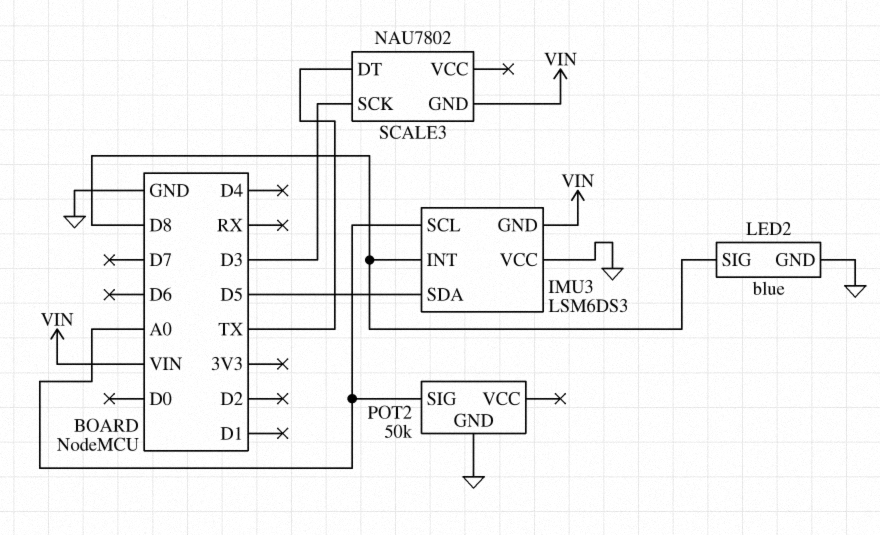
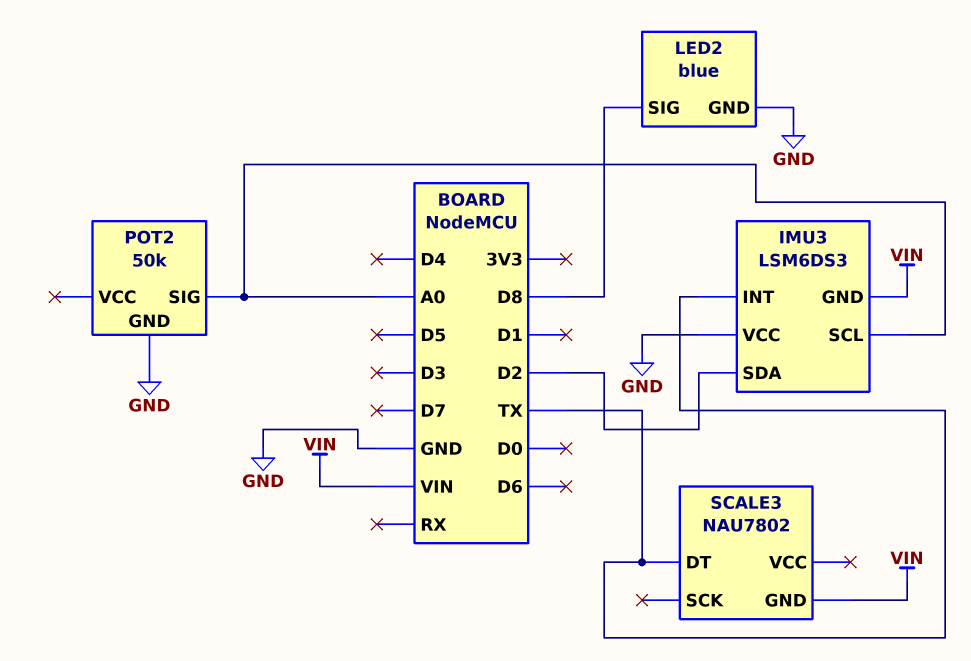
IMU3 pin INT: D8 -> TX
IMU3 pin SDA: D5 -> D2
SCALE3 pin SCK: D3 -> none

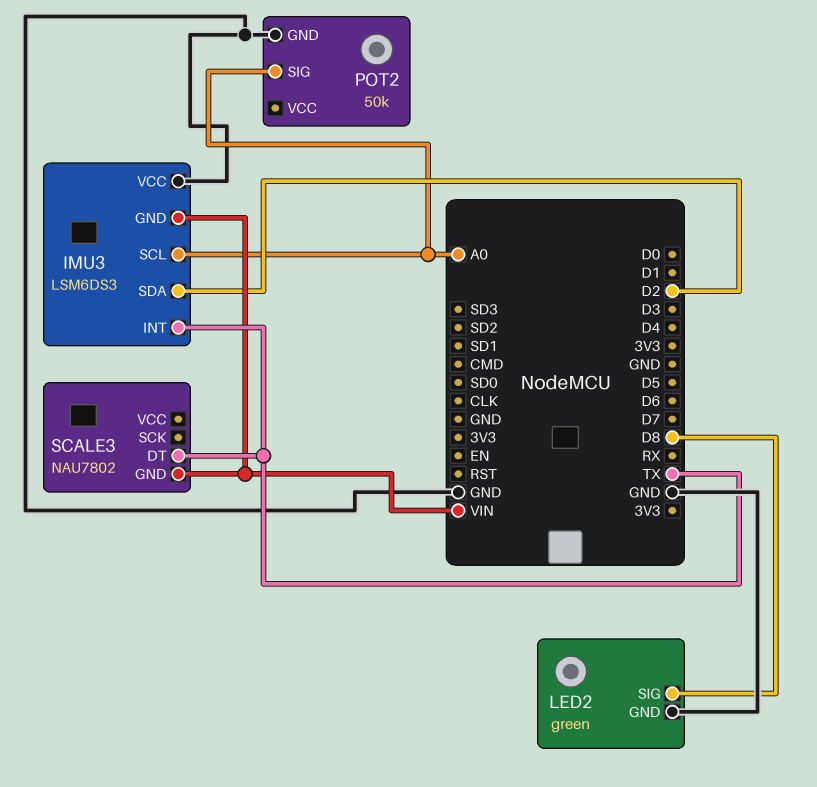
LED2: blue -> green

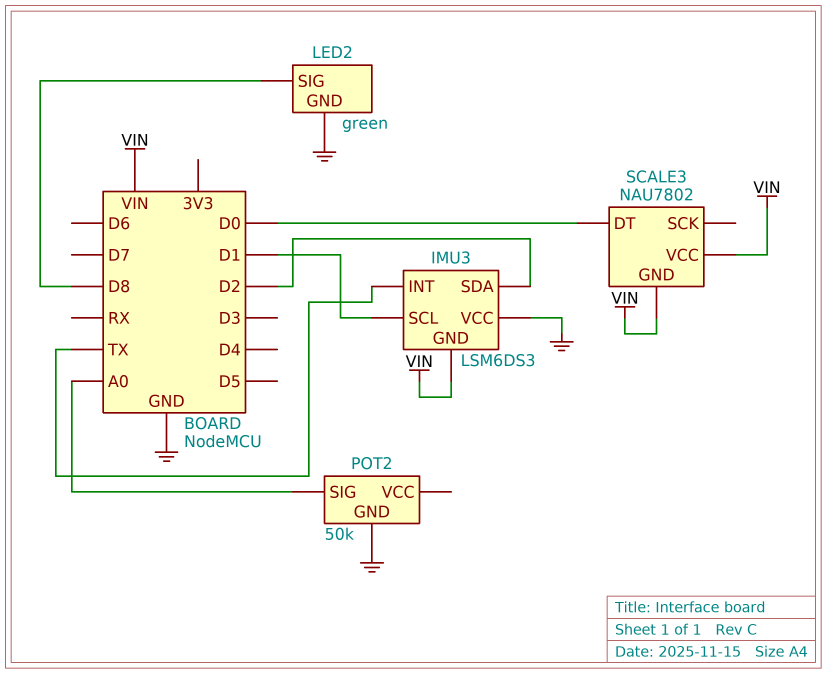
IMU3 pin SCL: A0 -> D1
SCALE3 pin DT: TX -> D0
SCALE3 pin VCC: none -> VIN

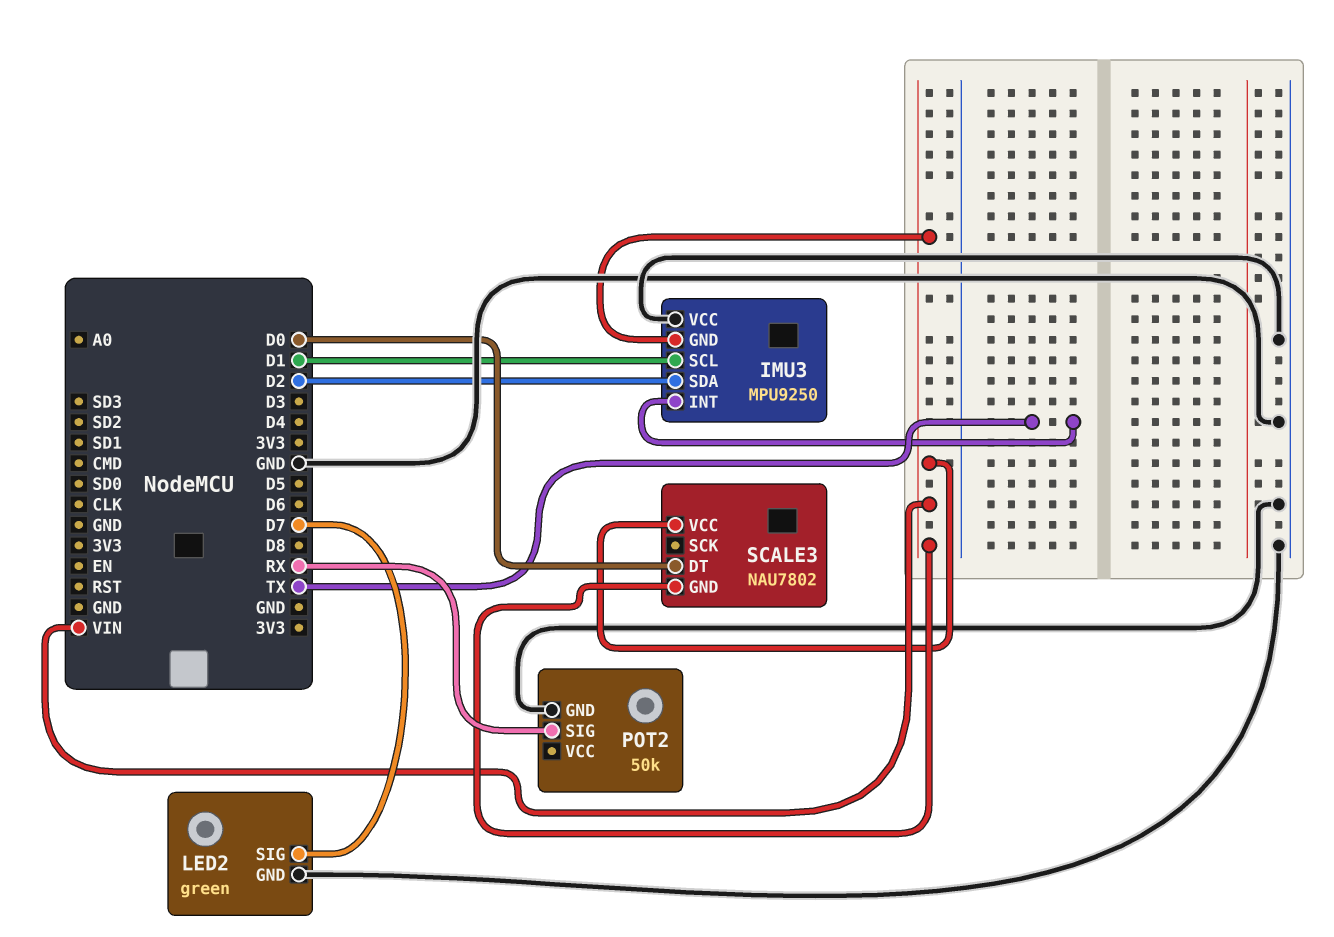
IMU3: LSM6DS3 -> MPU9250
LED2 pin SIG: D8 -> D7
POT2 pin SIG: A0 -> RX

